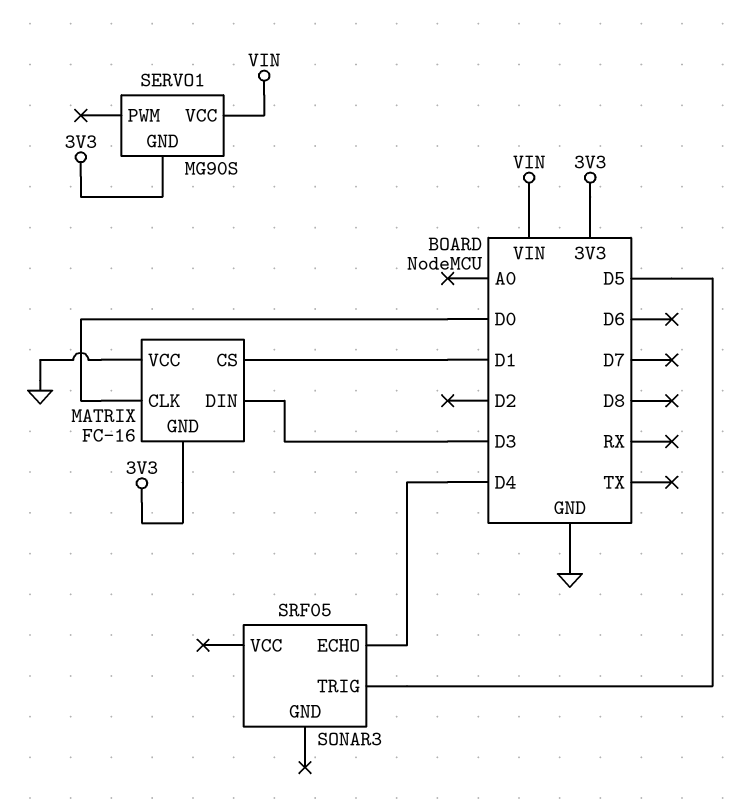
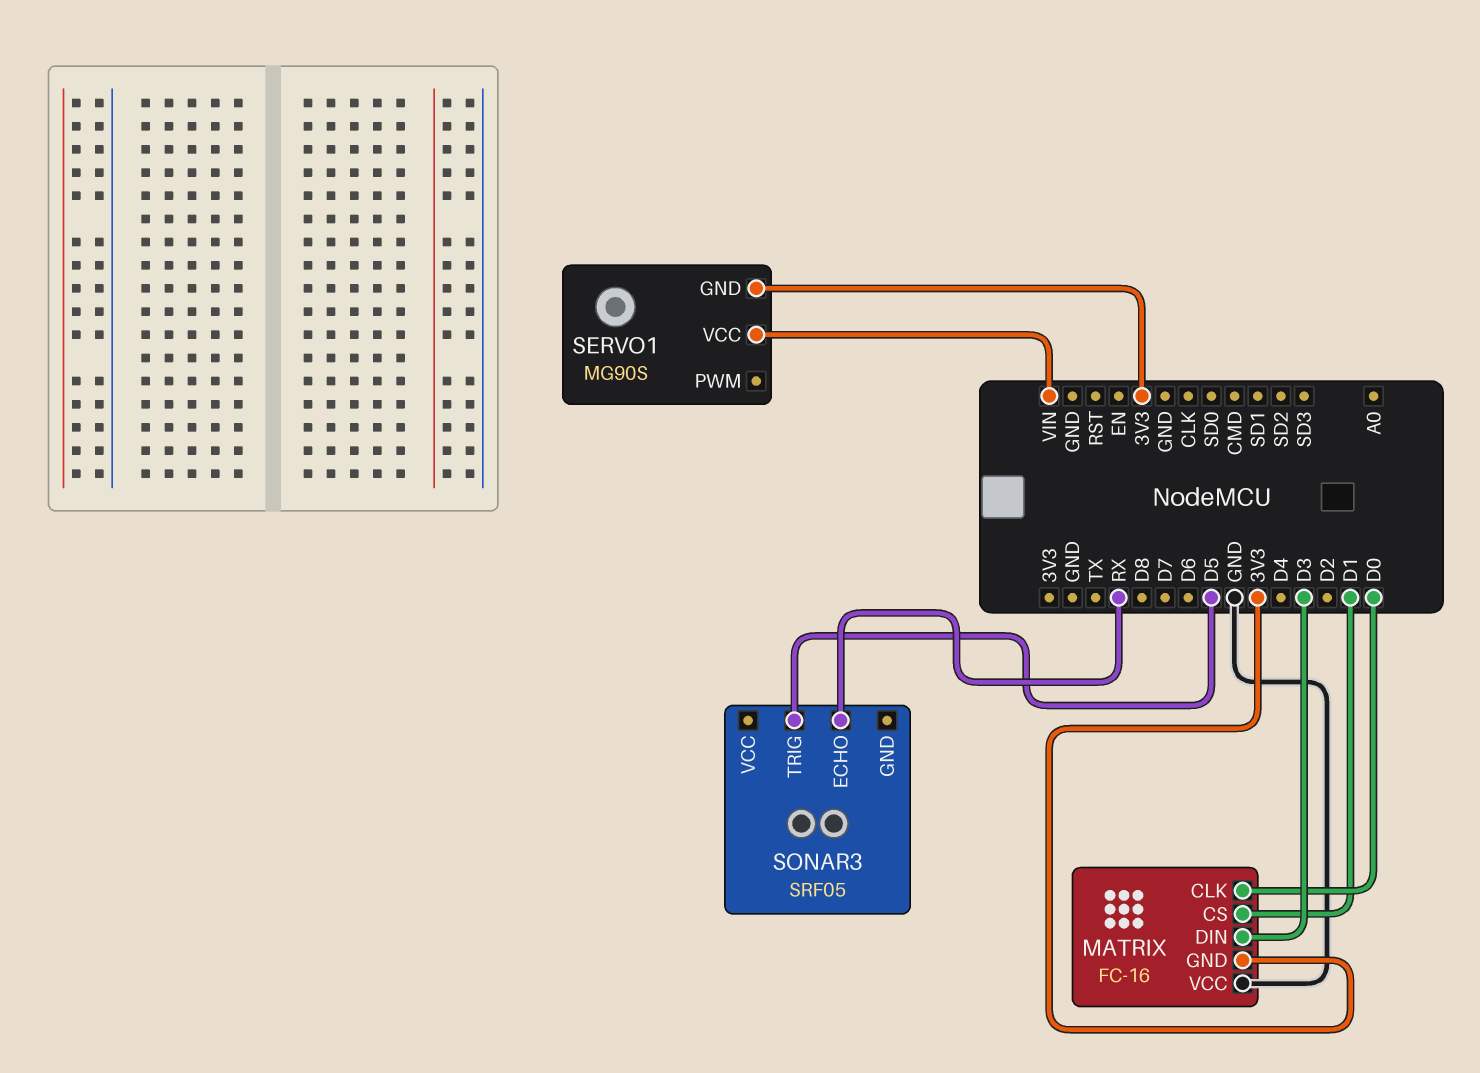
SONAR3 pin ECHO: D4 -> RX

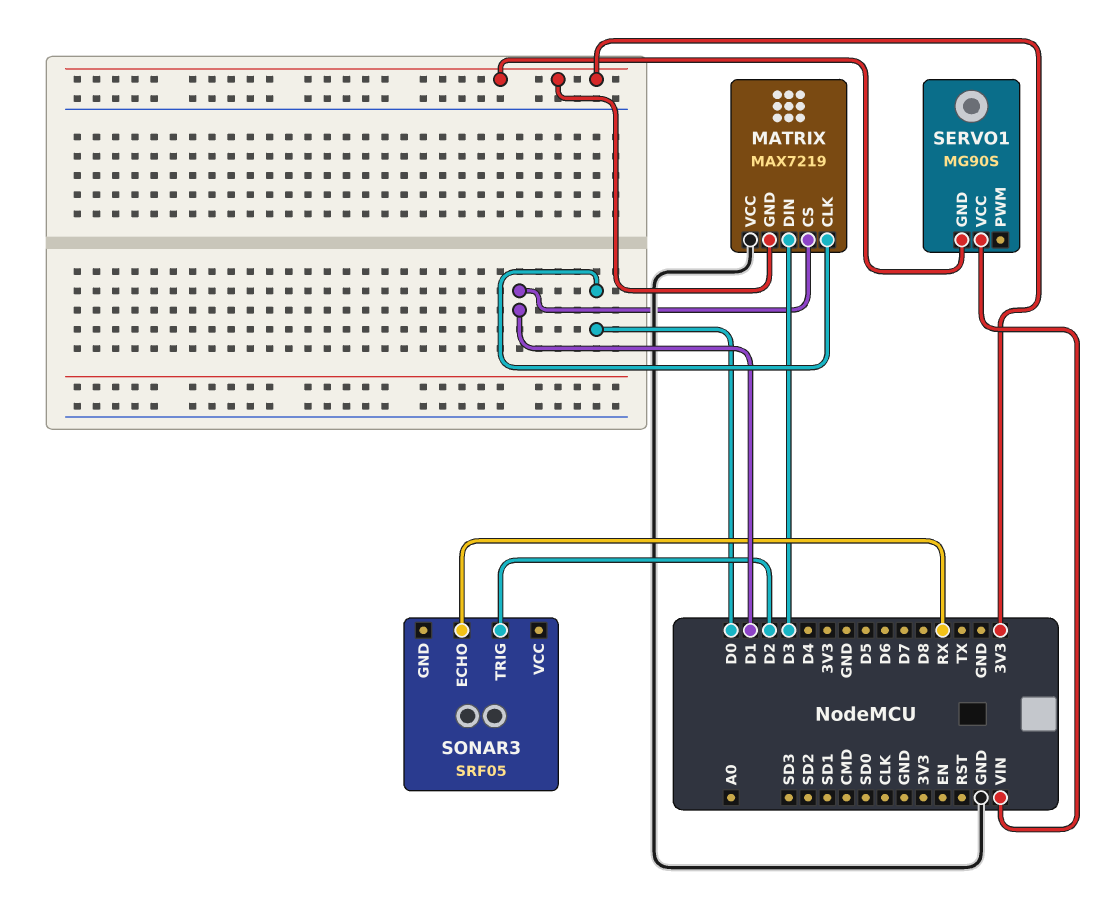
MATRIX: FC-16 -> MAX7219
SONAR3 pin TRIG: D5 -> D2

